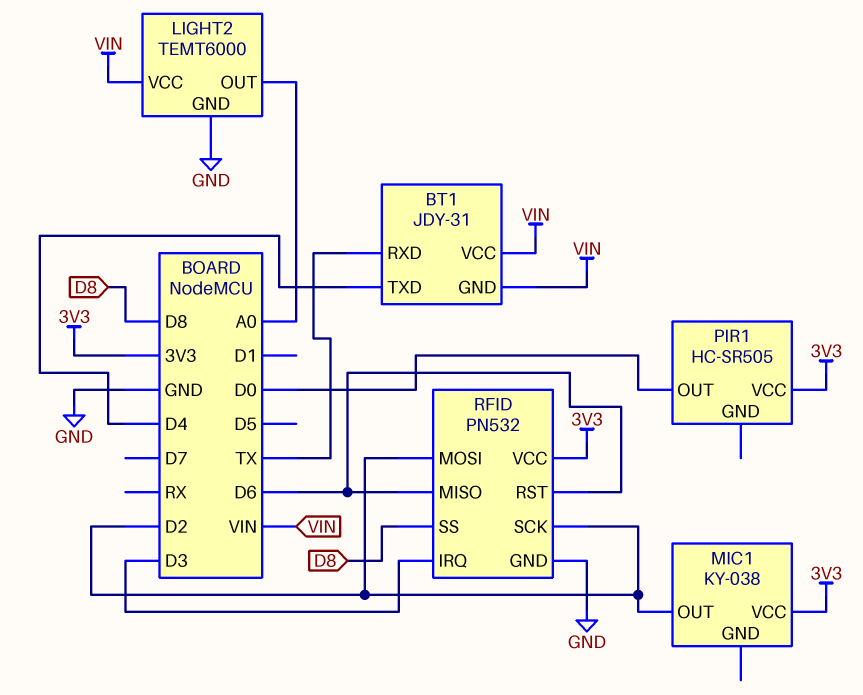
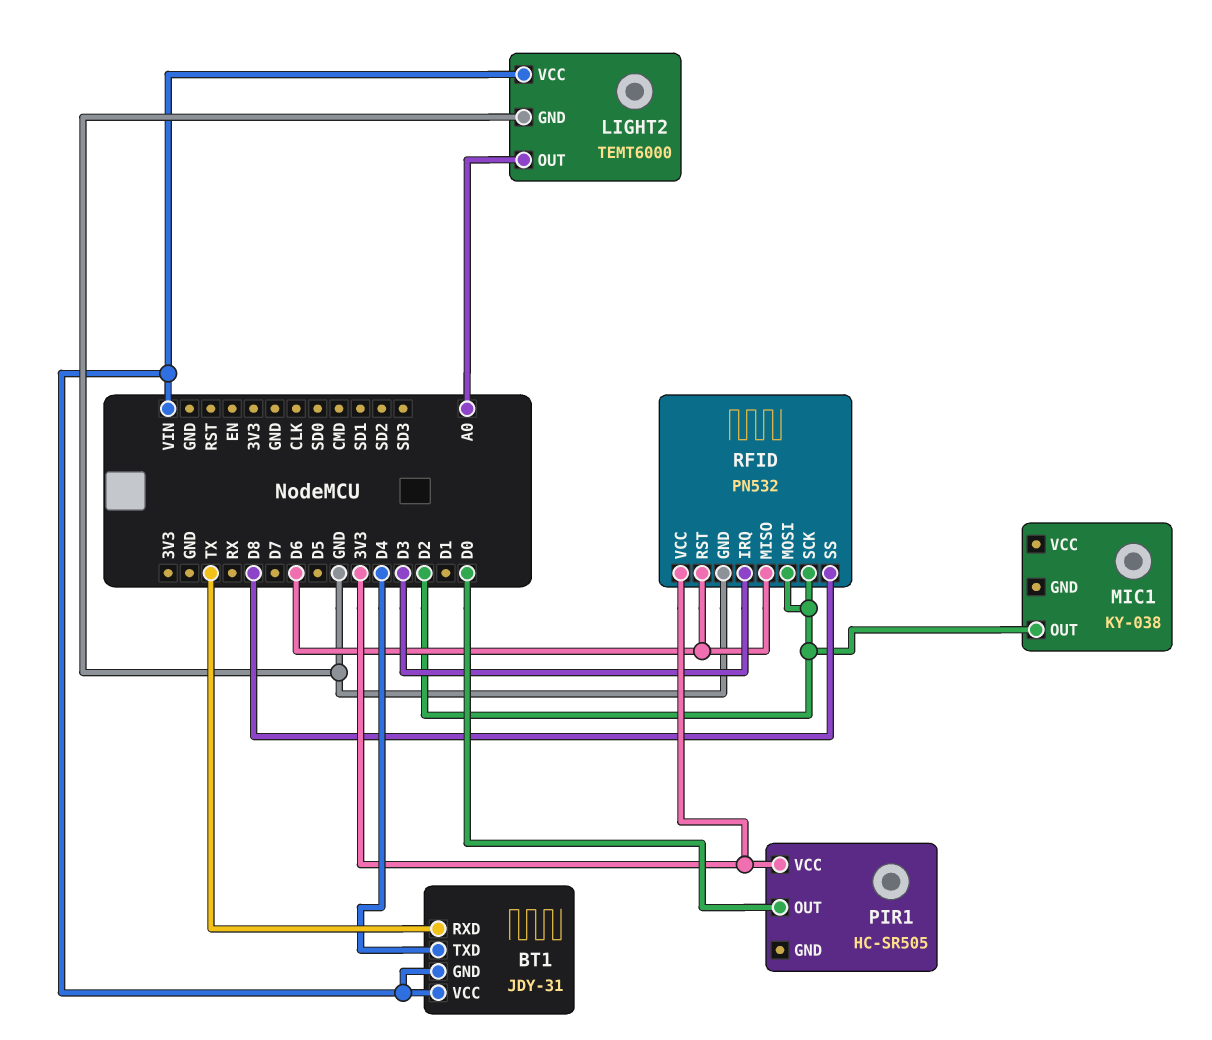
MIC1 pin VCC: 3V3 -> none

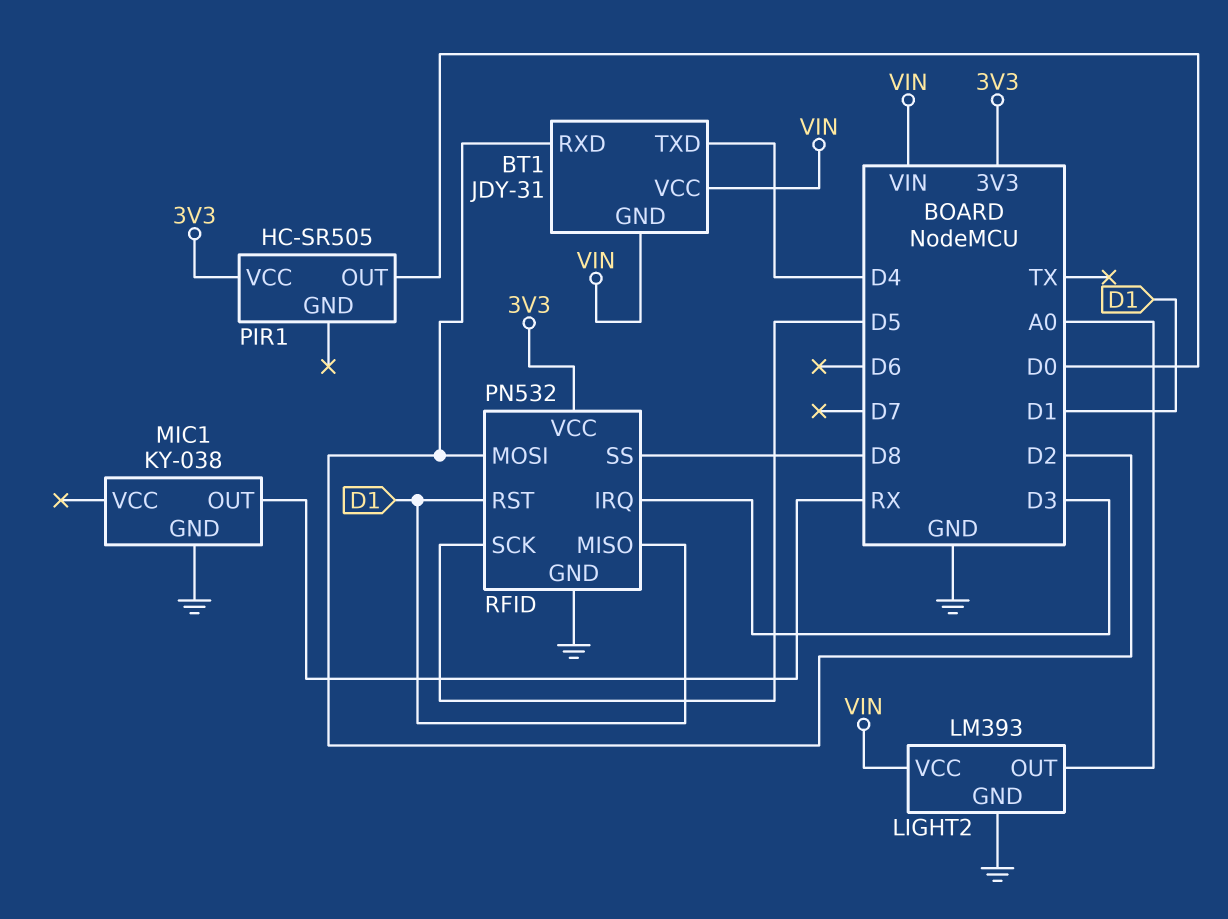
BT1 pin RXD: TX -> D2
LIGHT2: TEMT6000 -> LM393
MIC1 pin GND: none -> GND
MIC1 pin OUT: D2 -> RX
RFID pin MISO: D6 -> D1
RFID pin RST: D6 -> D1
RFID pin SCK: D2 -> D5

